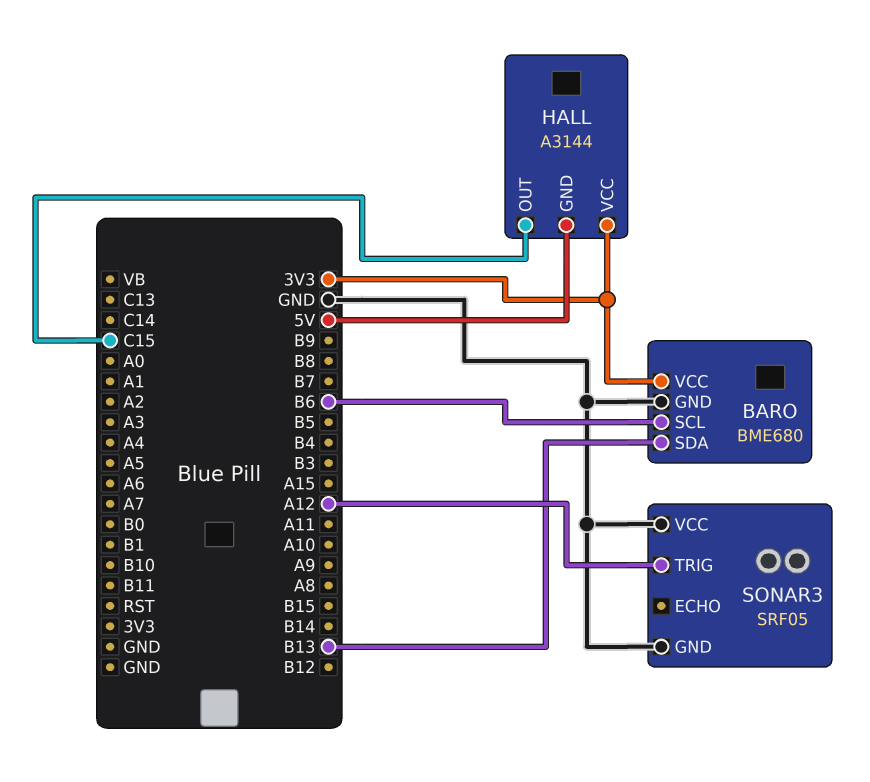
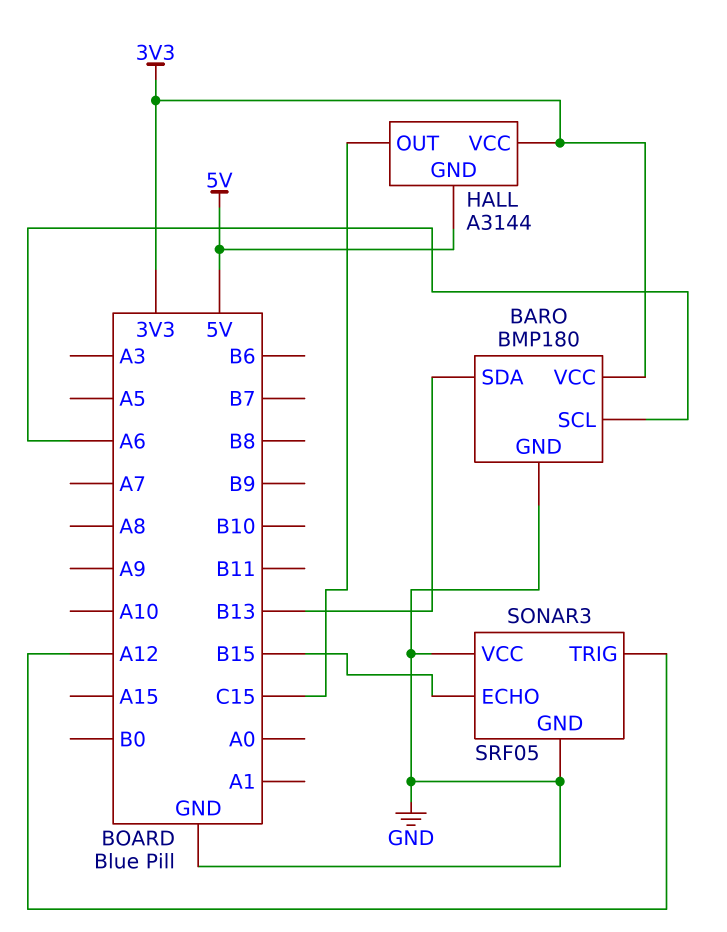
BARO: BME680 -> BMP180
BARO pin SCL: B6 -> A6
SONAR3 pin ECHO: none -> B15

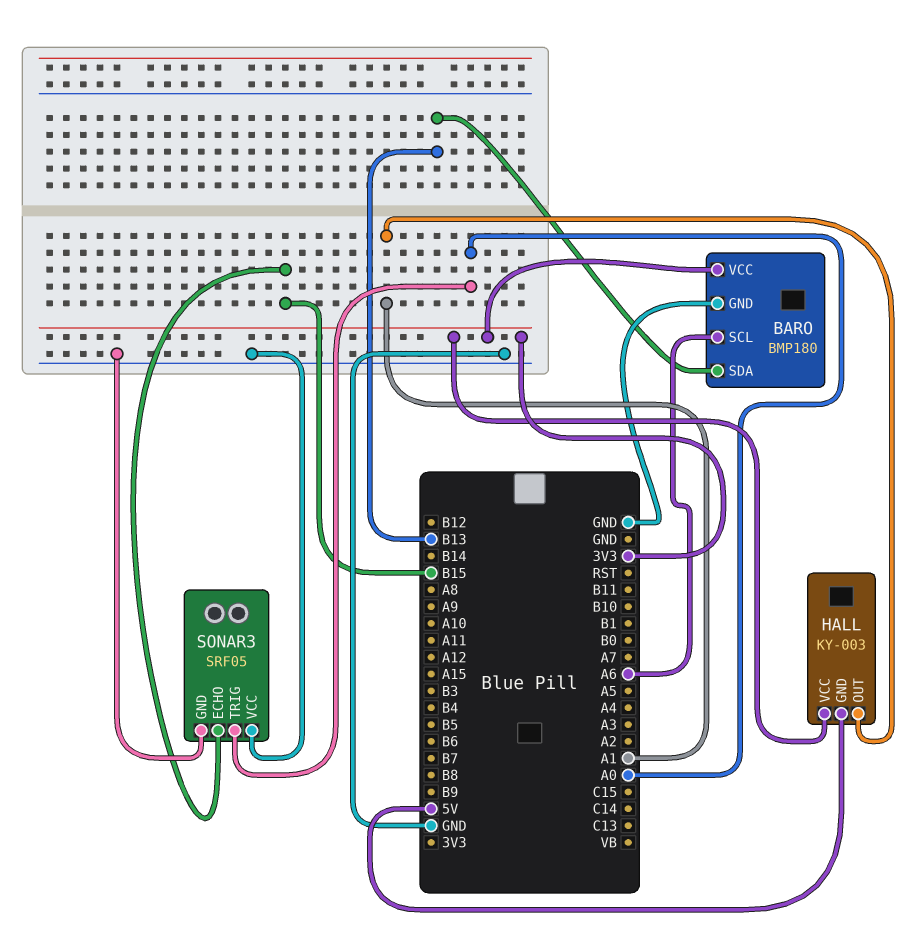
HALL: A3144 -> KY-003
HALL pin OUT: C15 -> A1
SONAR3 pin TRIG: A12 -> A0

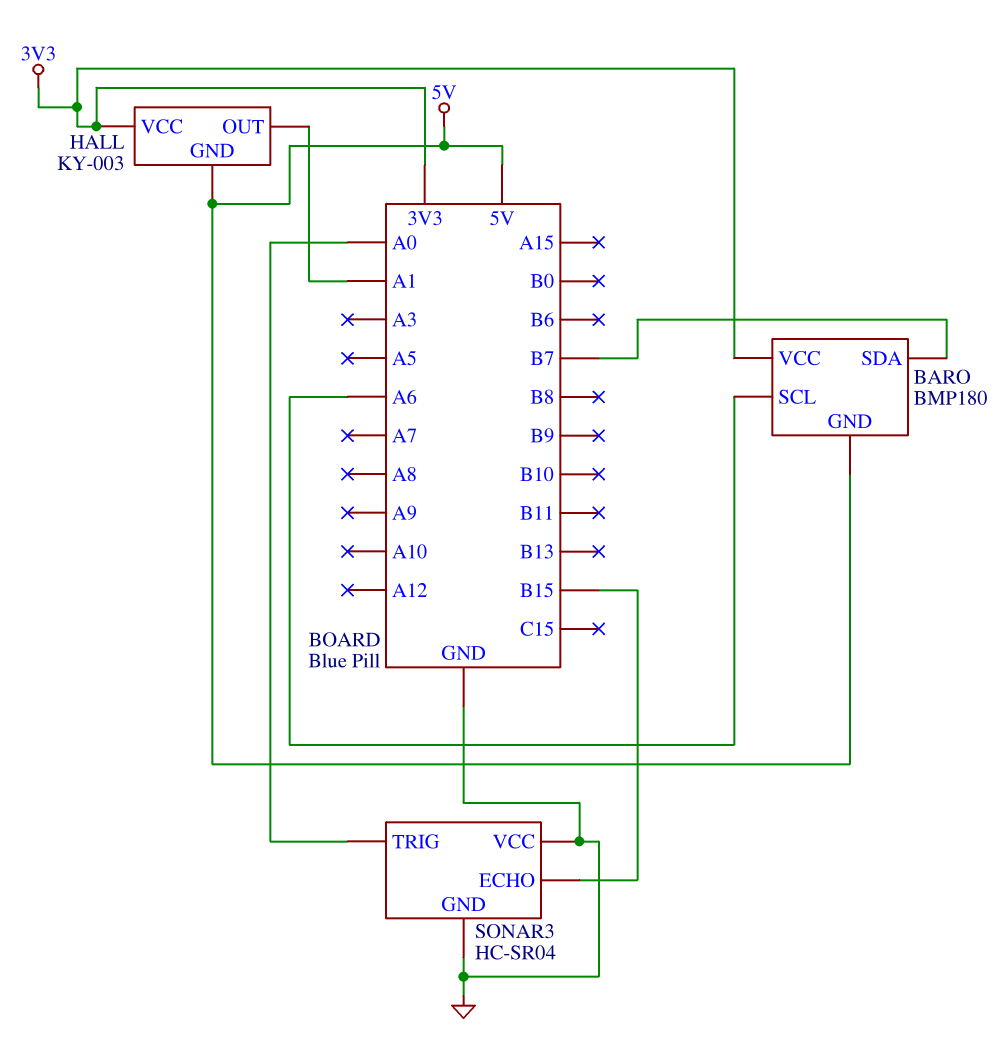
BARO pin GND: GND -> 5V
BARO pin SDA: B13 -> B7
SONAR3: SRF05 -> HC-SR04

